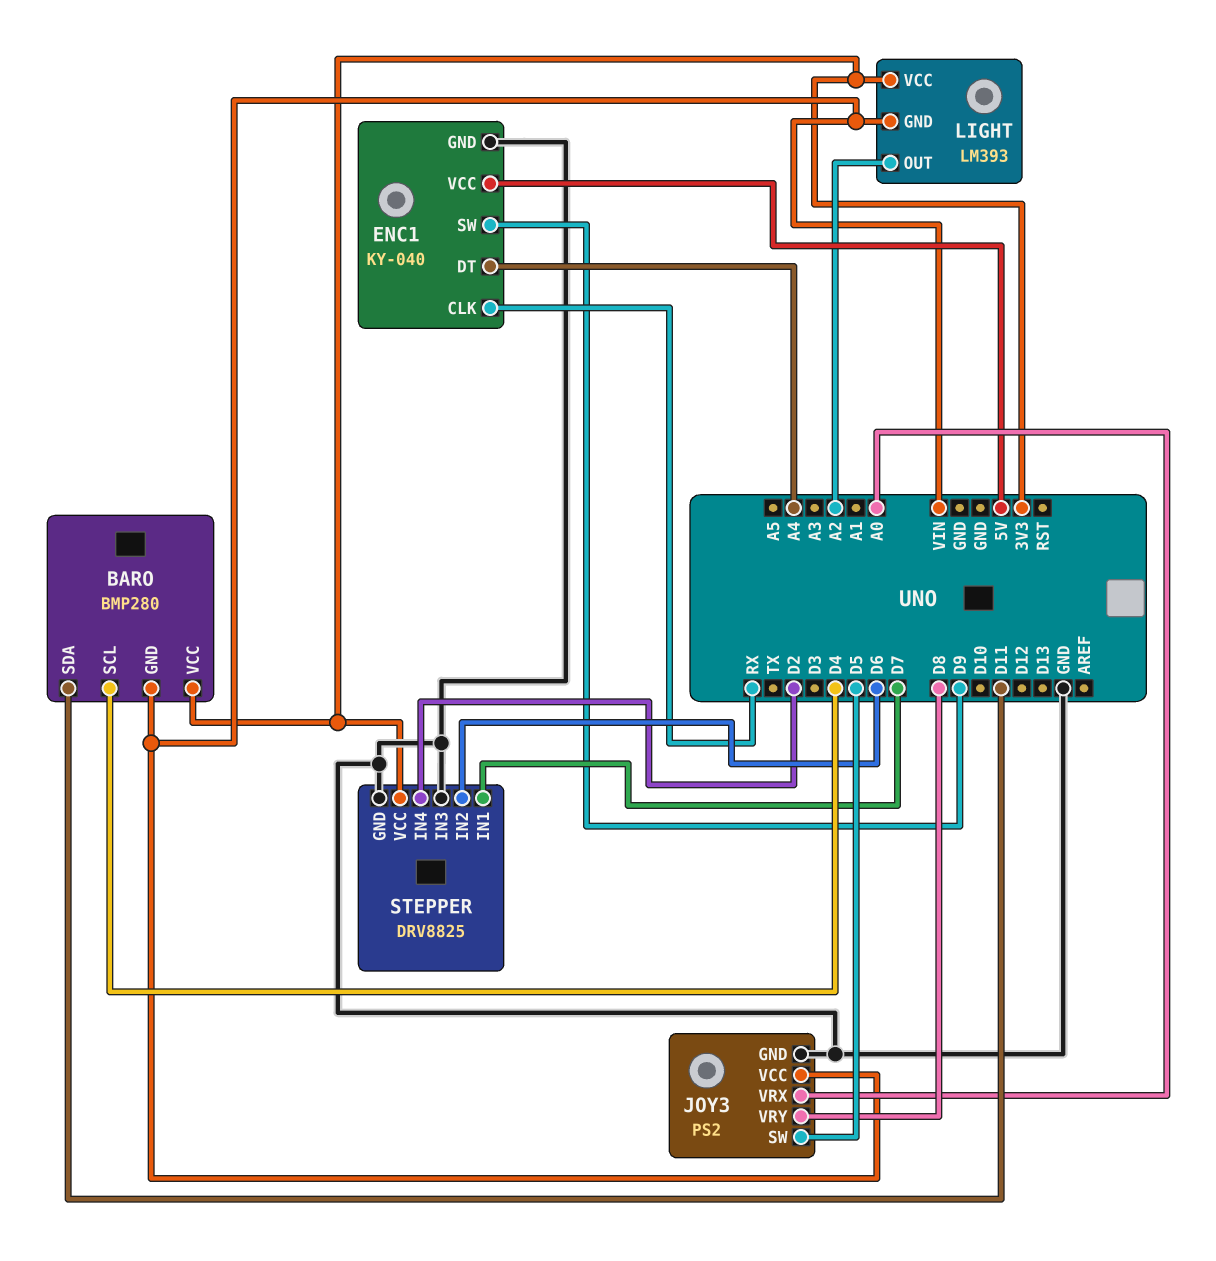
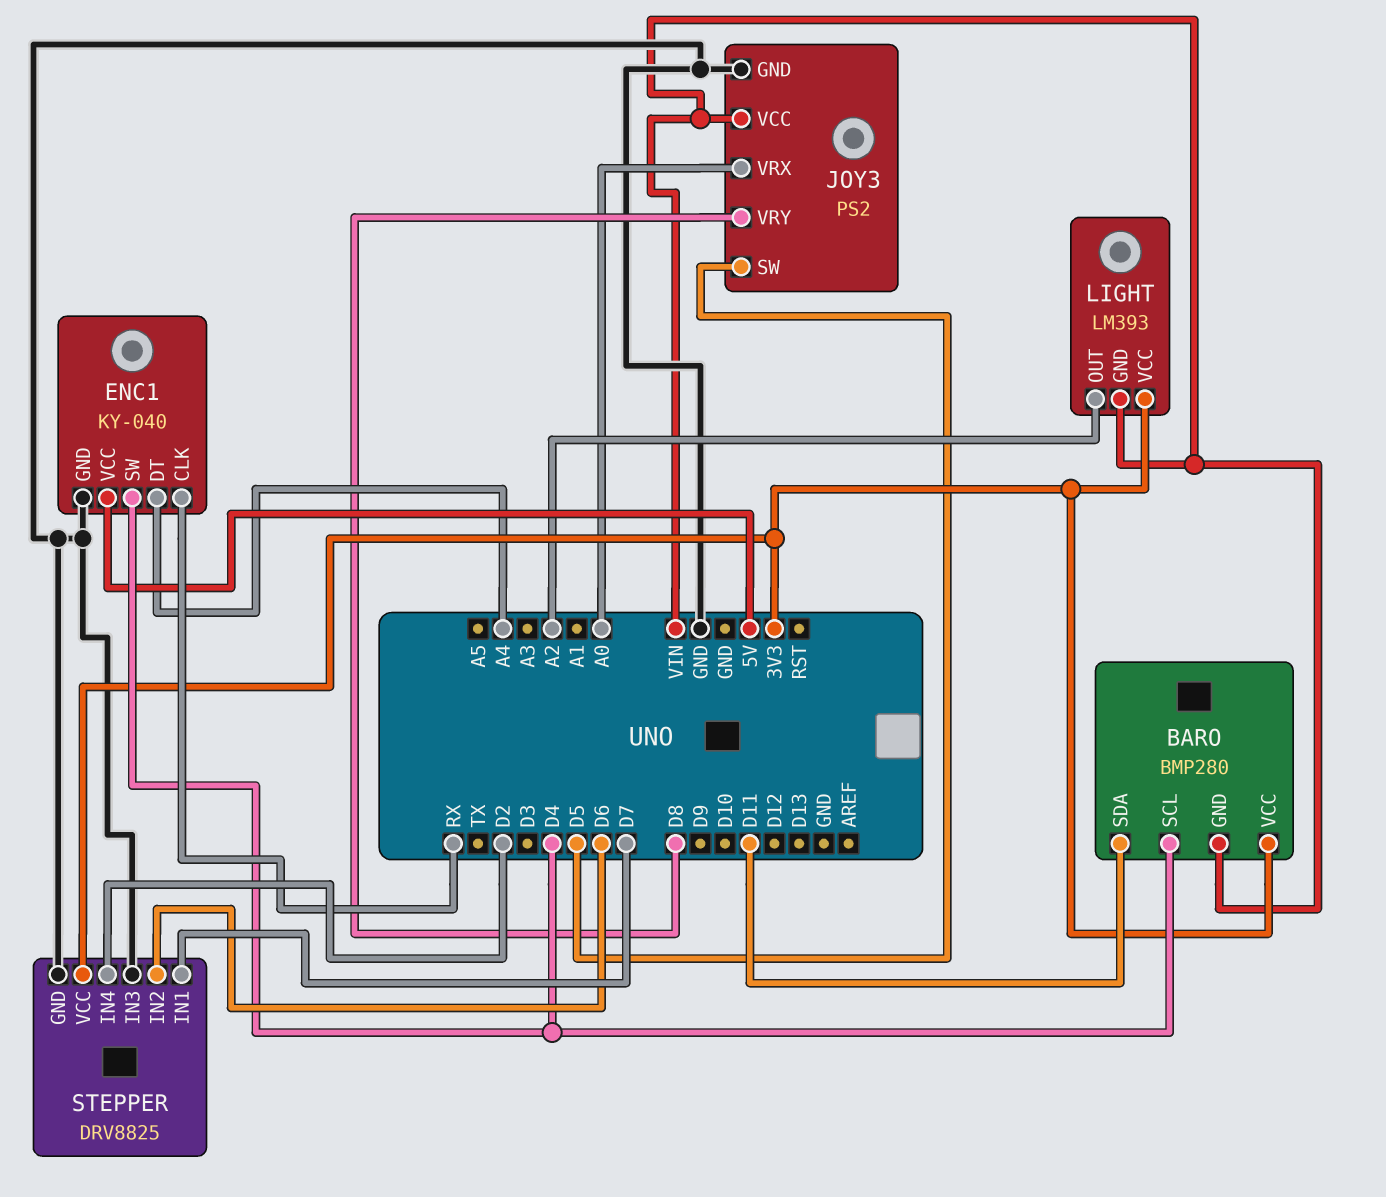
ENC1 pin SW: D9 -> D4

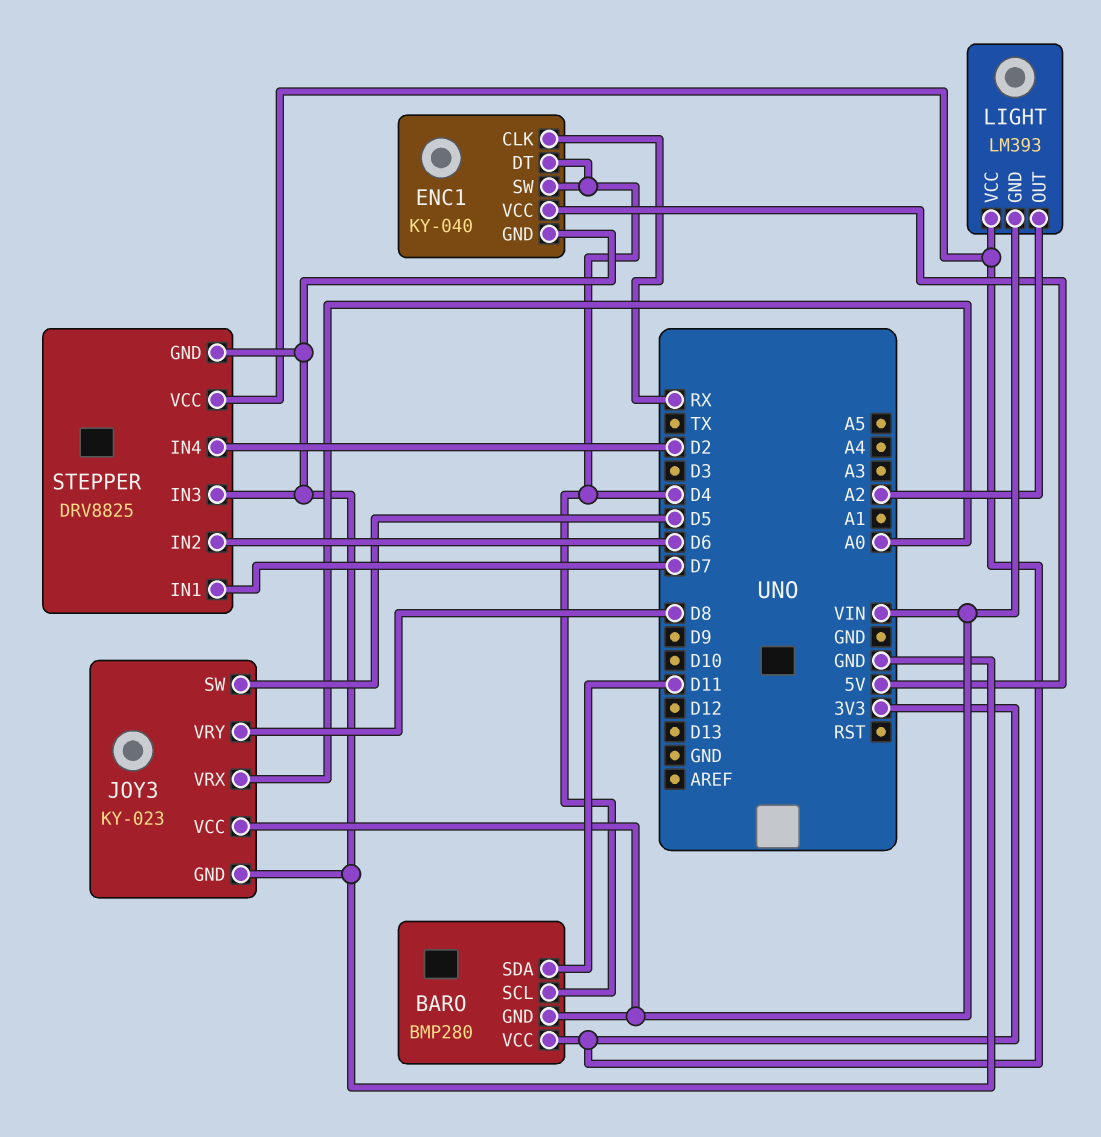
ENC1 pin DT: A4 -> D4
JOY3: PS2 -> KY-023

